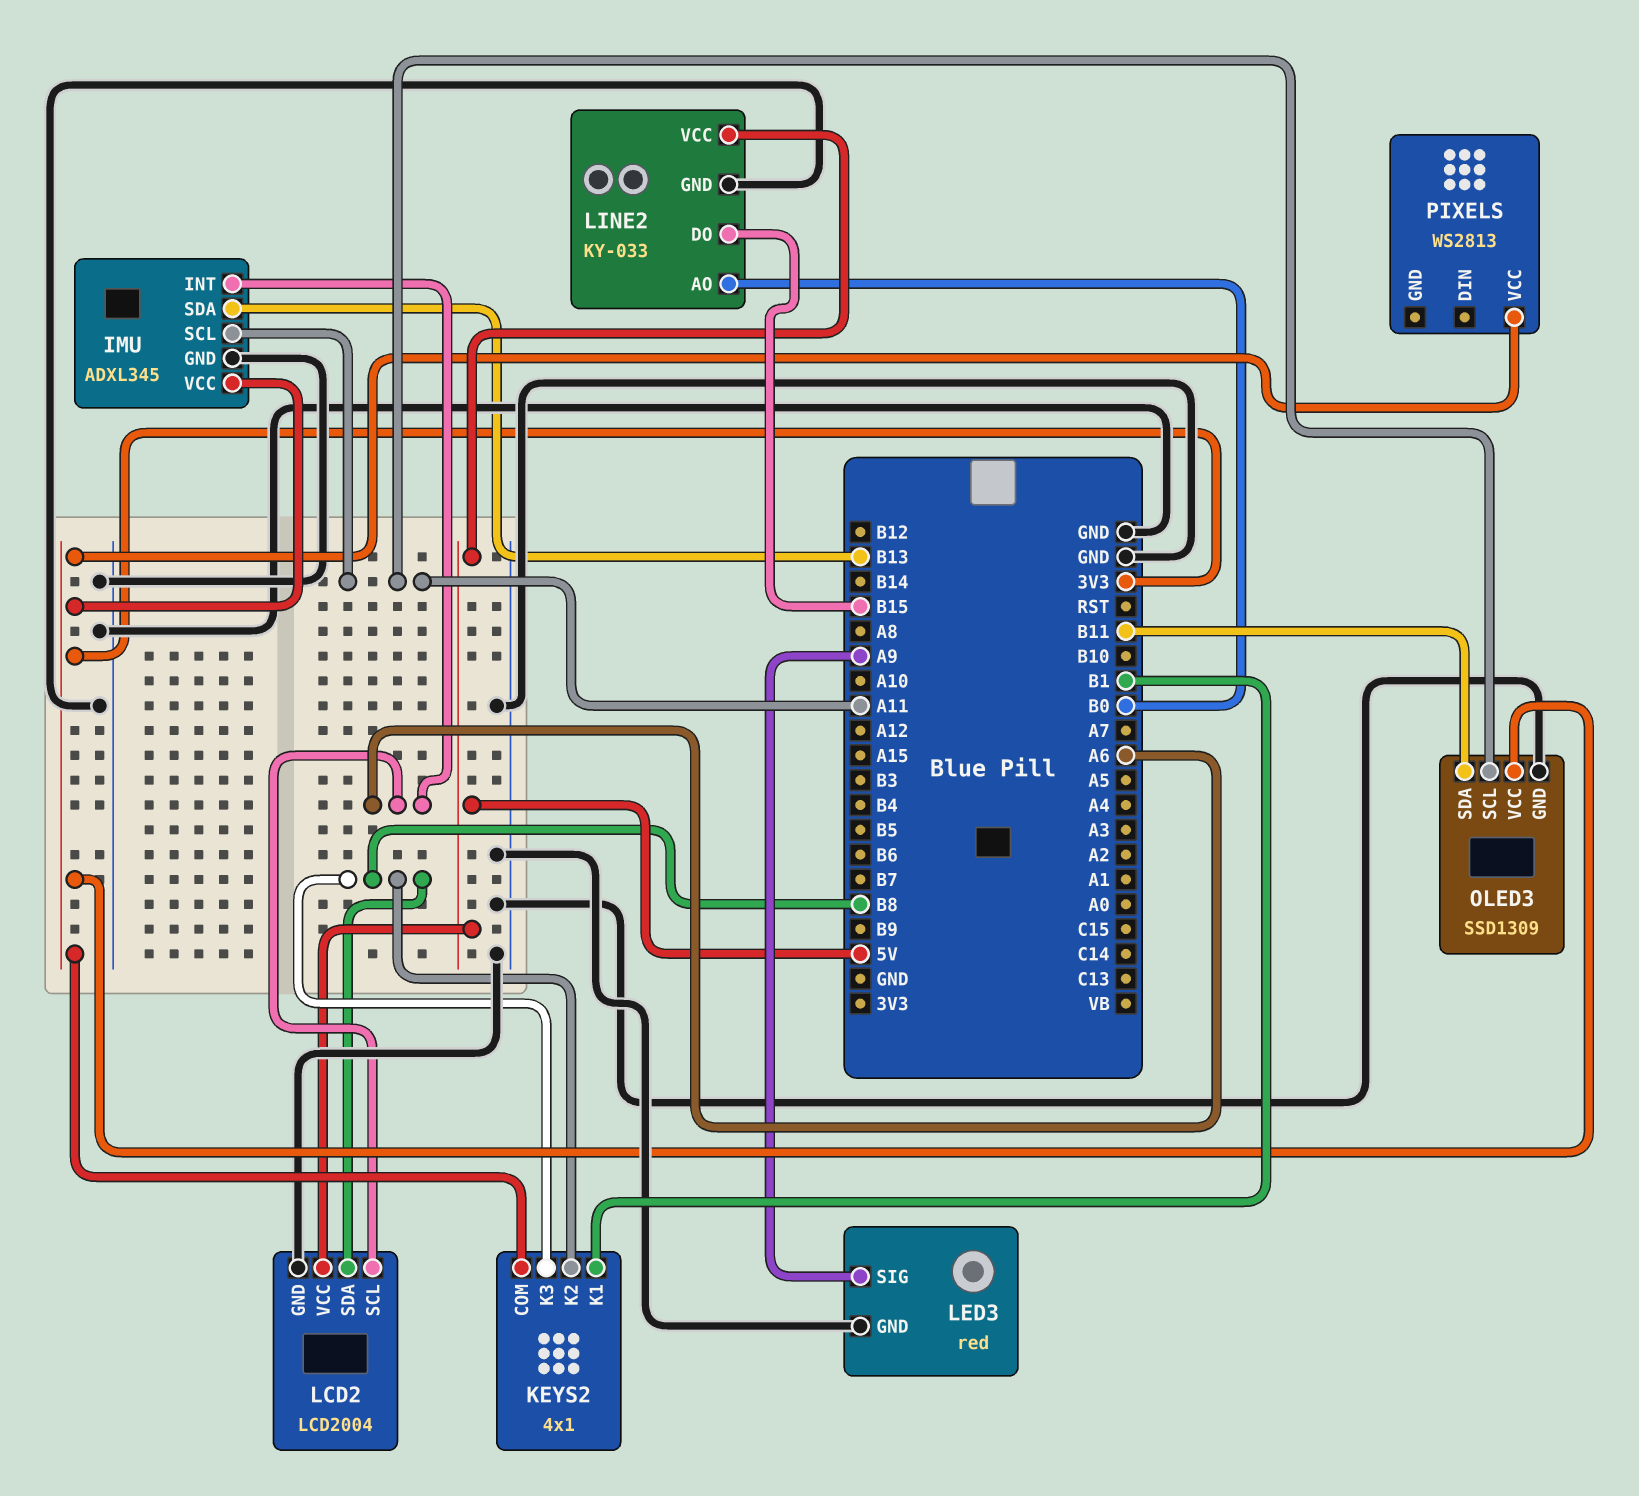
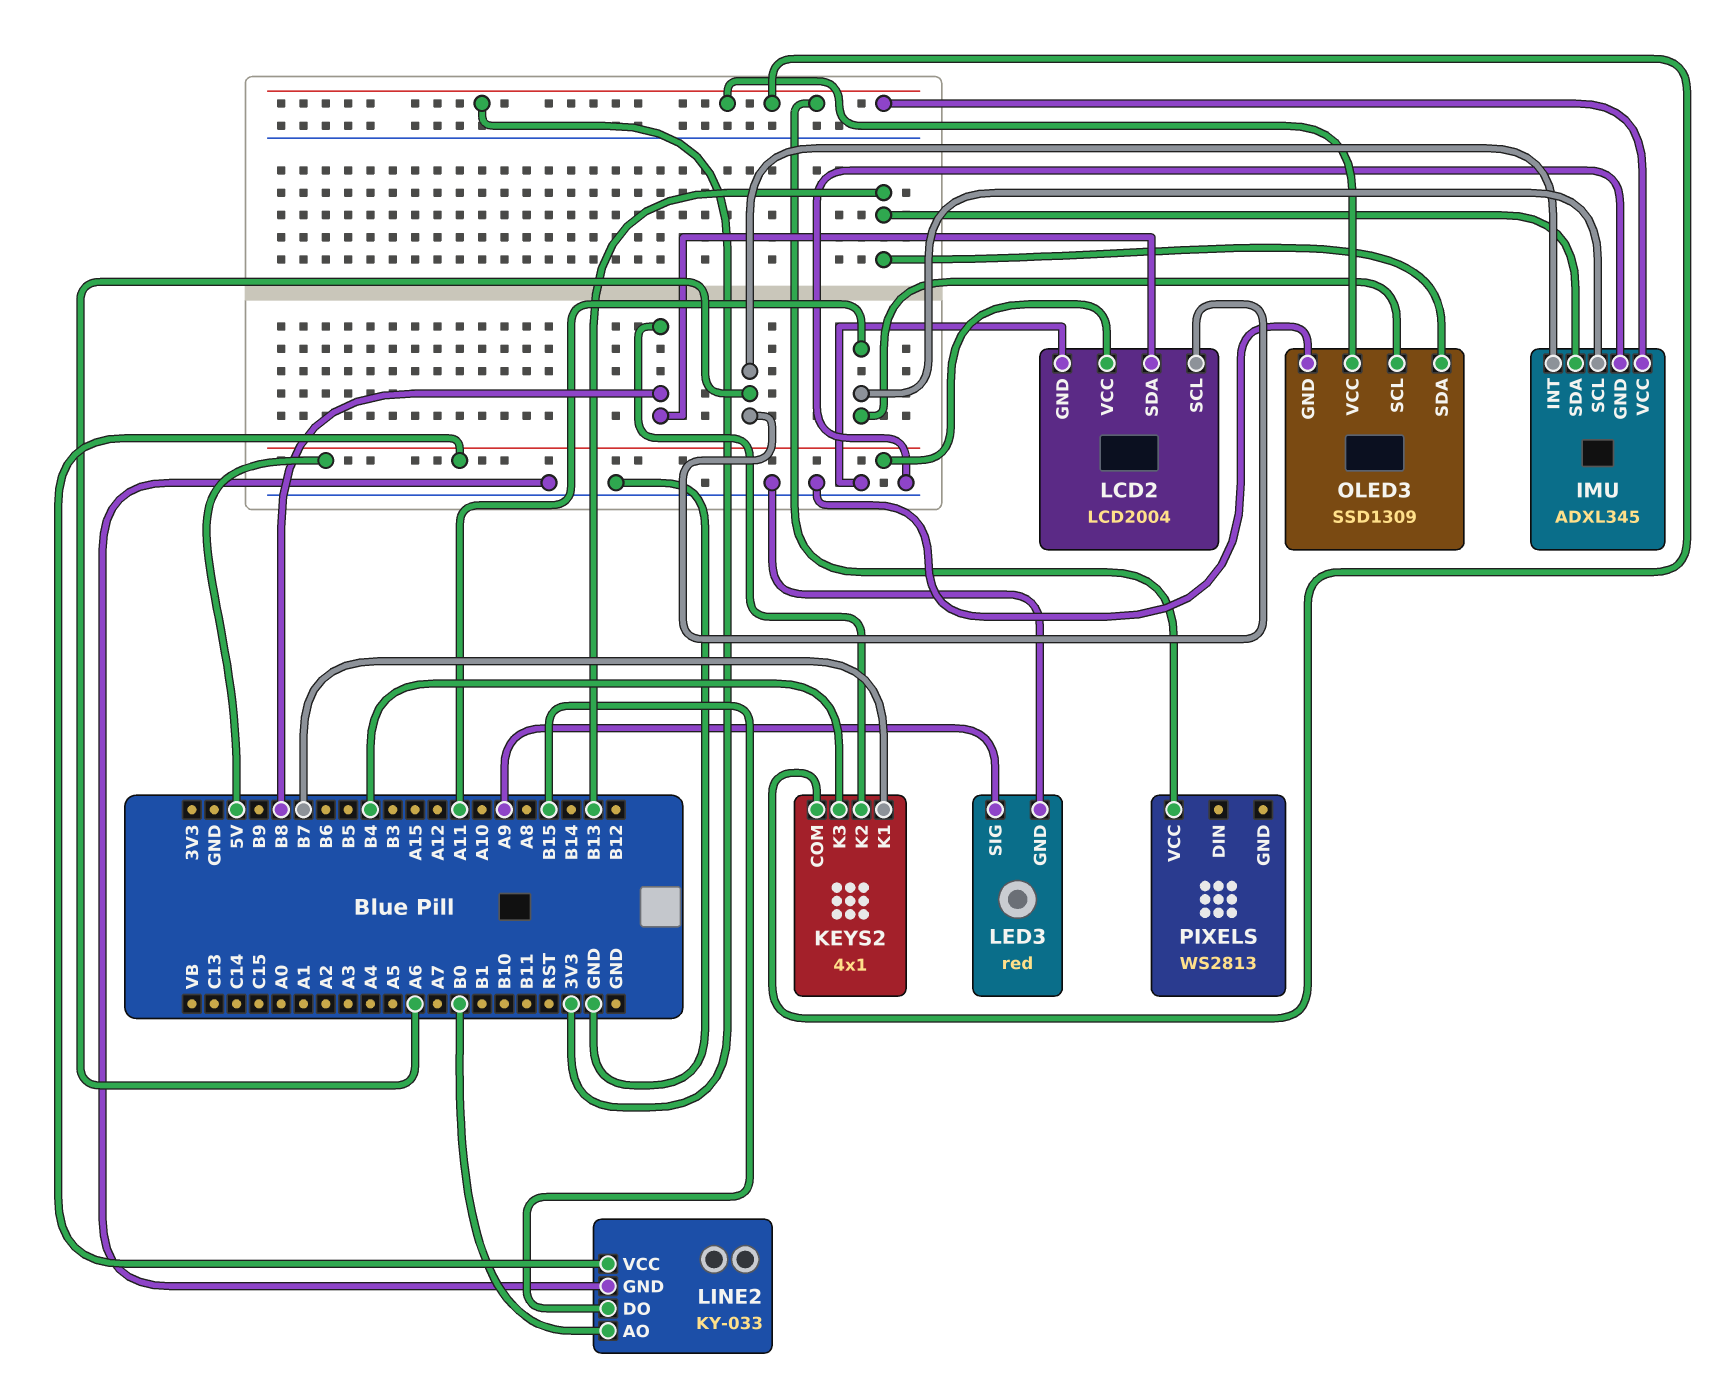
KEYS2 pin K1: B1 -> B7
KEYS2 pin K3: B8 -> B4
OLED3 pin SDA: B11 -> B13

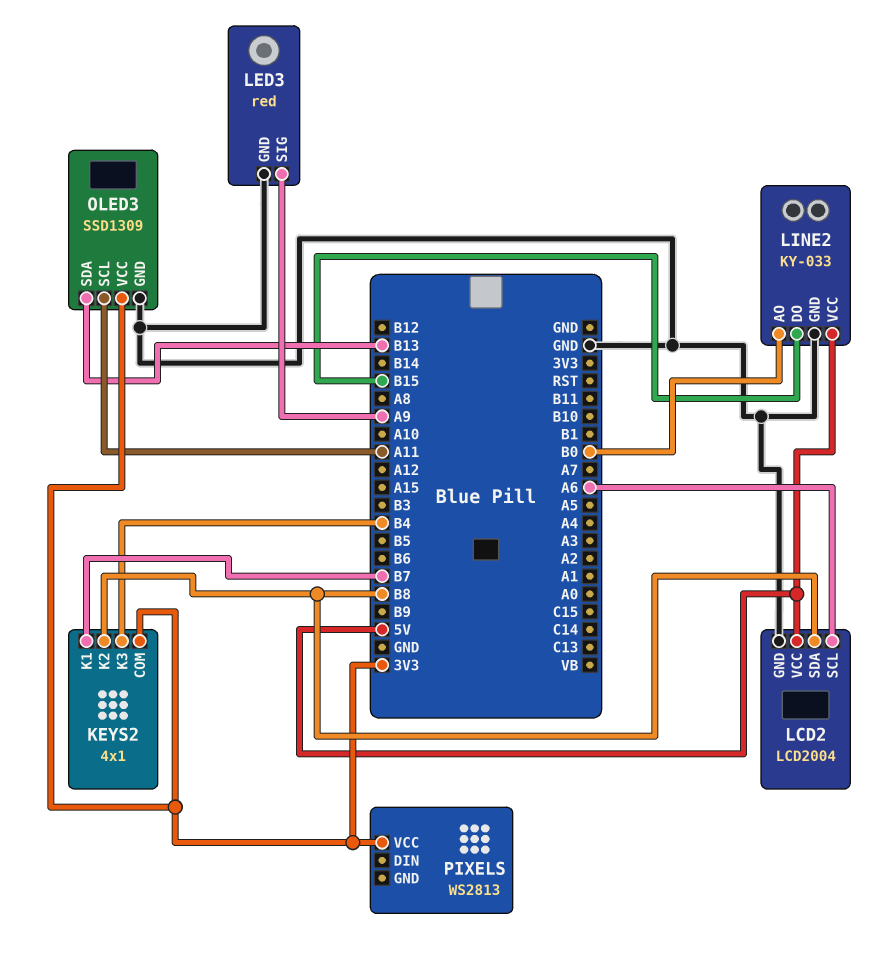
IMU: ADXL345 -> none
IMU pin GND: GND -> none
IMU pin INT: A6 -> none
IMU pin SCL: A11 -> none
IMU pin SDA: B13 -> none
IMU pin VCC: 3V3 -> none

